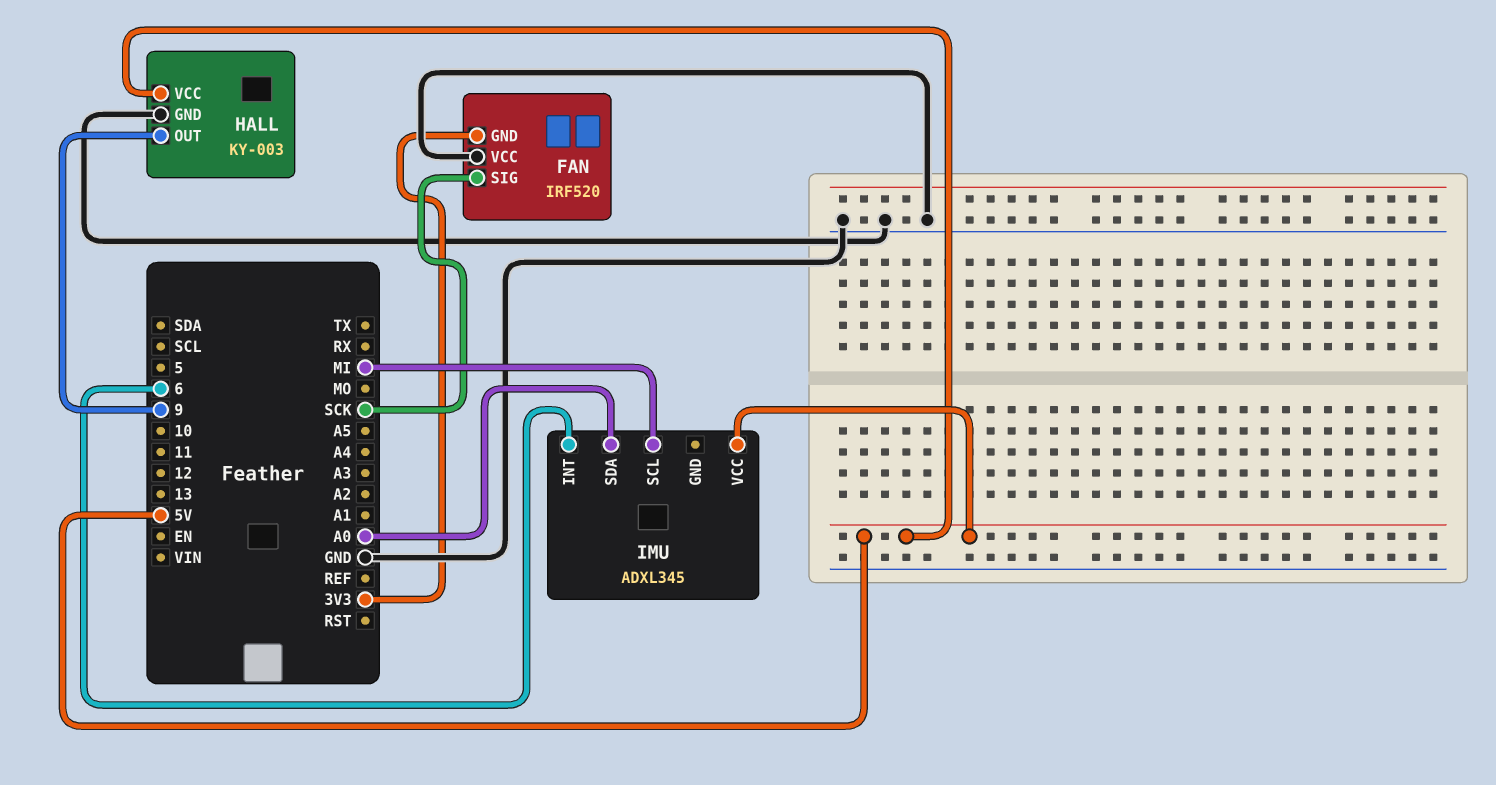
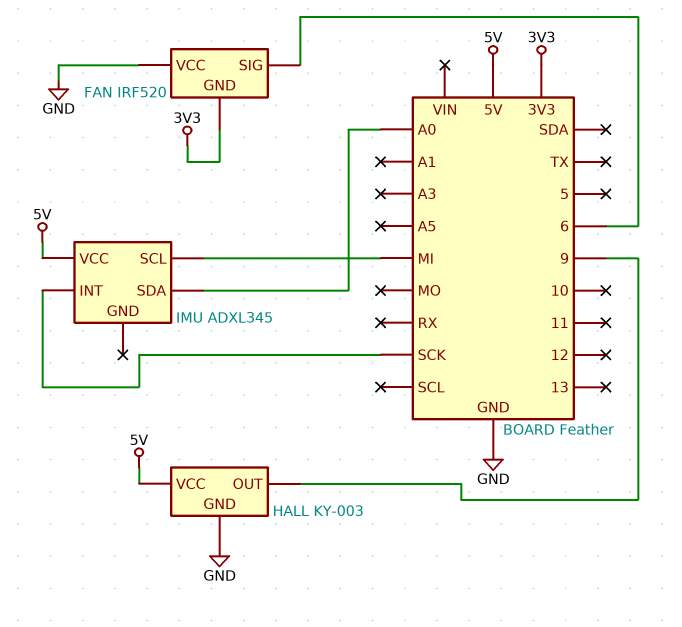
FAN pin SIG: SCK -> 6
IMU pin INT: 6 -> SCK

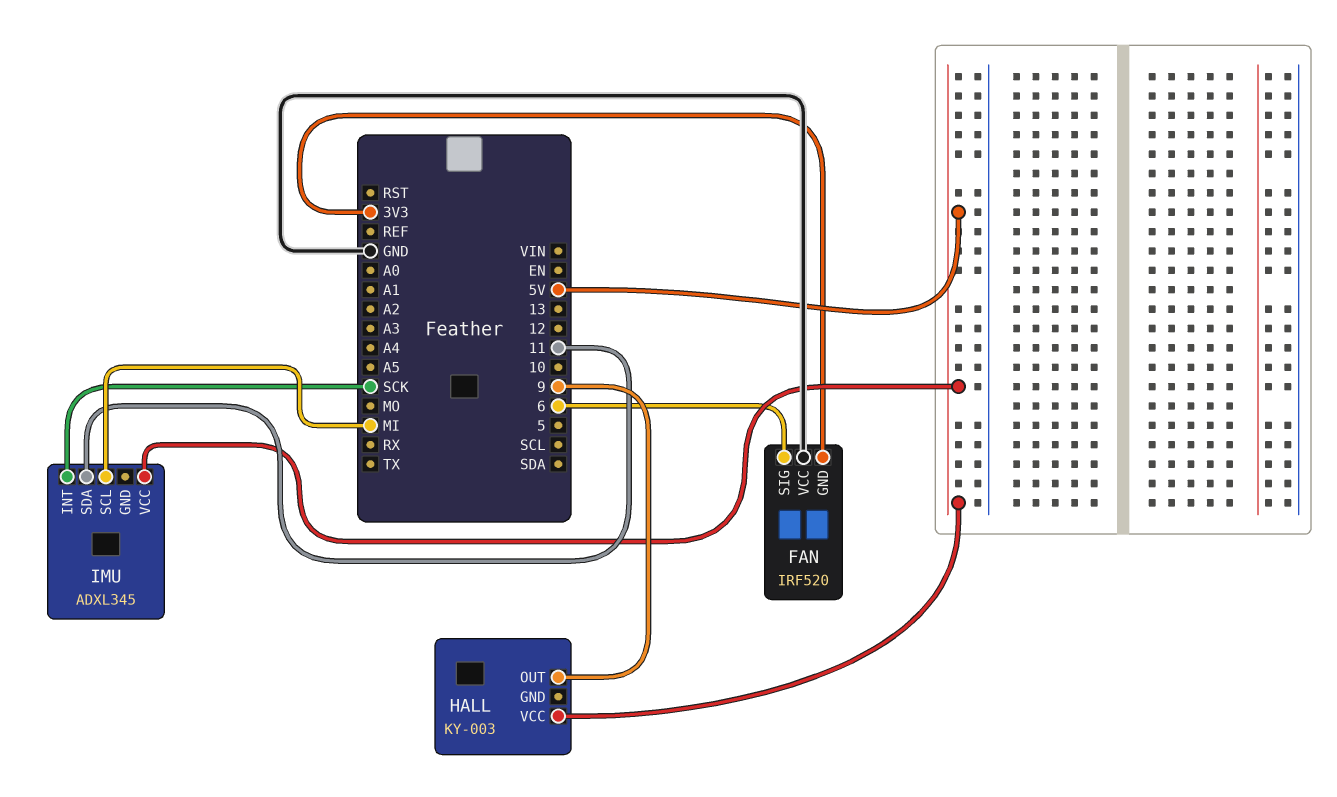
HALL pin GND: GND -> none
IMU pin SDA: A0 -> 11

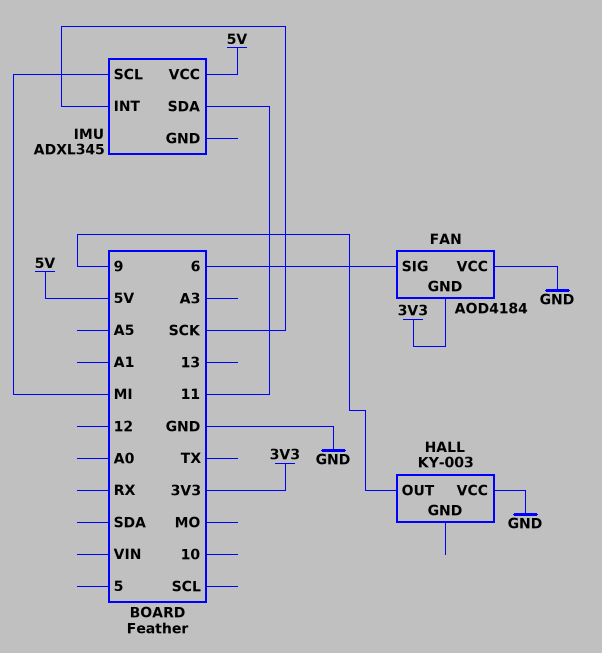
FAN: IRF520 -> AOD4184
HALL pin VCC: 5V -> GND

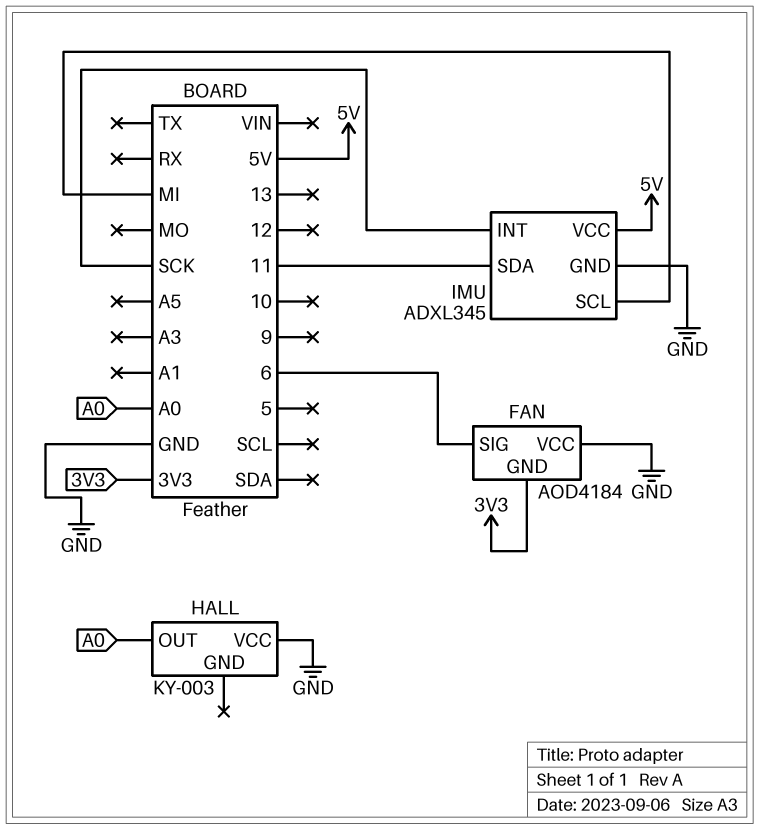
HALL pin OUT: 9 -> A0
IMU pin GND: none -> GND

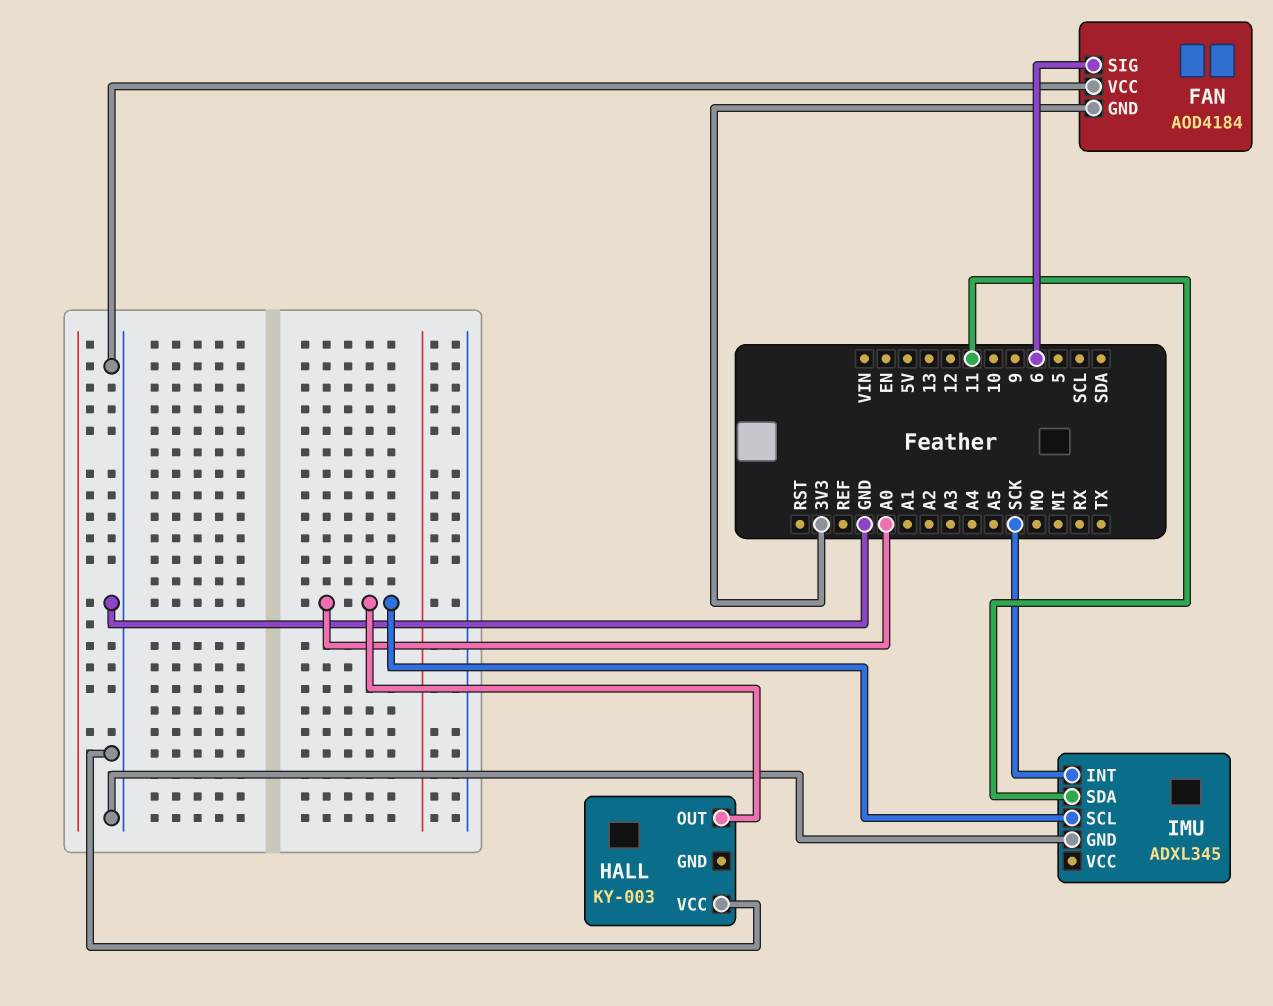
IMU pin SCL: MI -> A0
IMU pin VCC: 5V -> none

